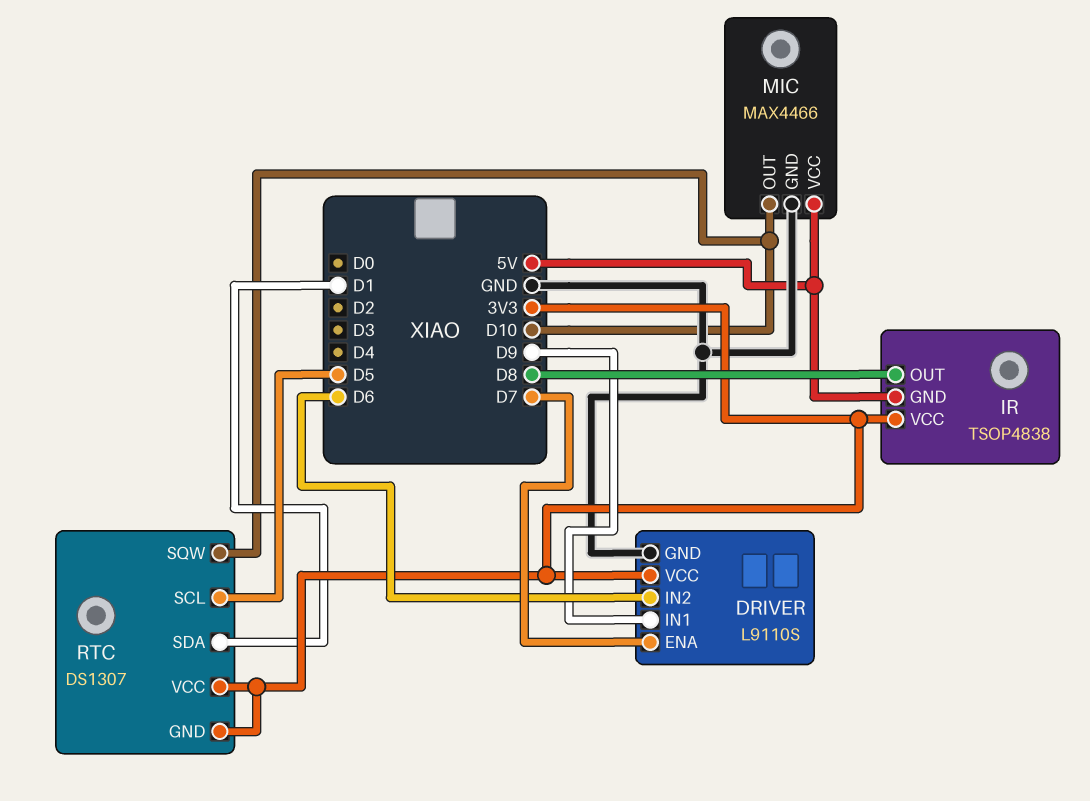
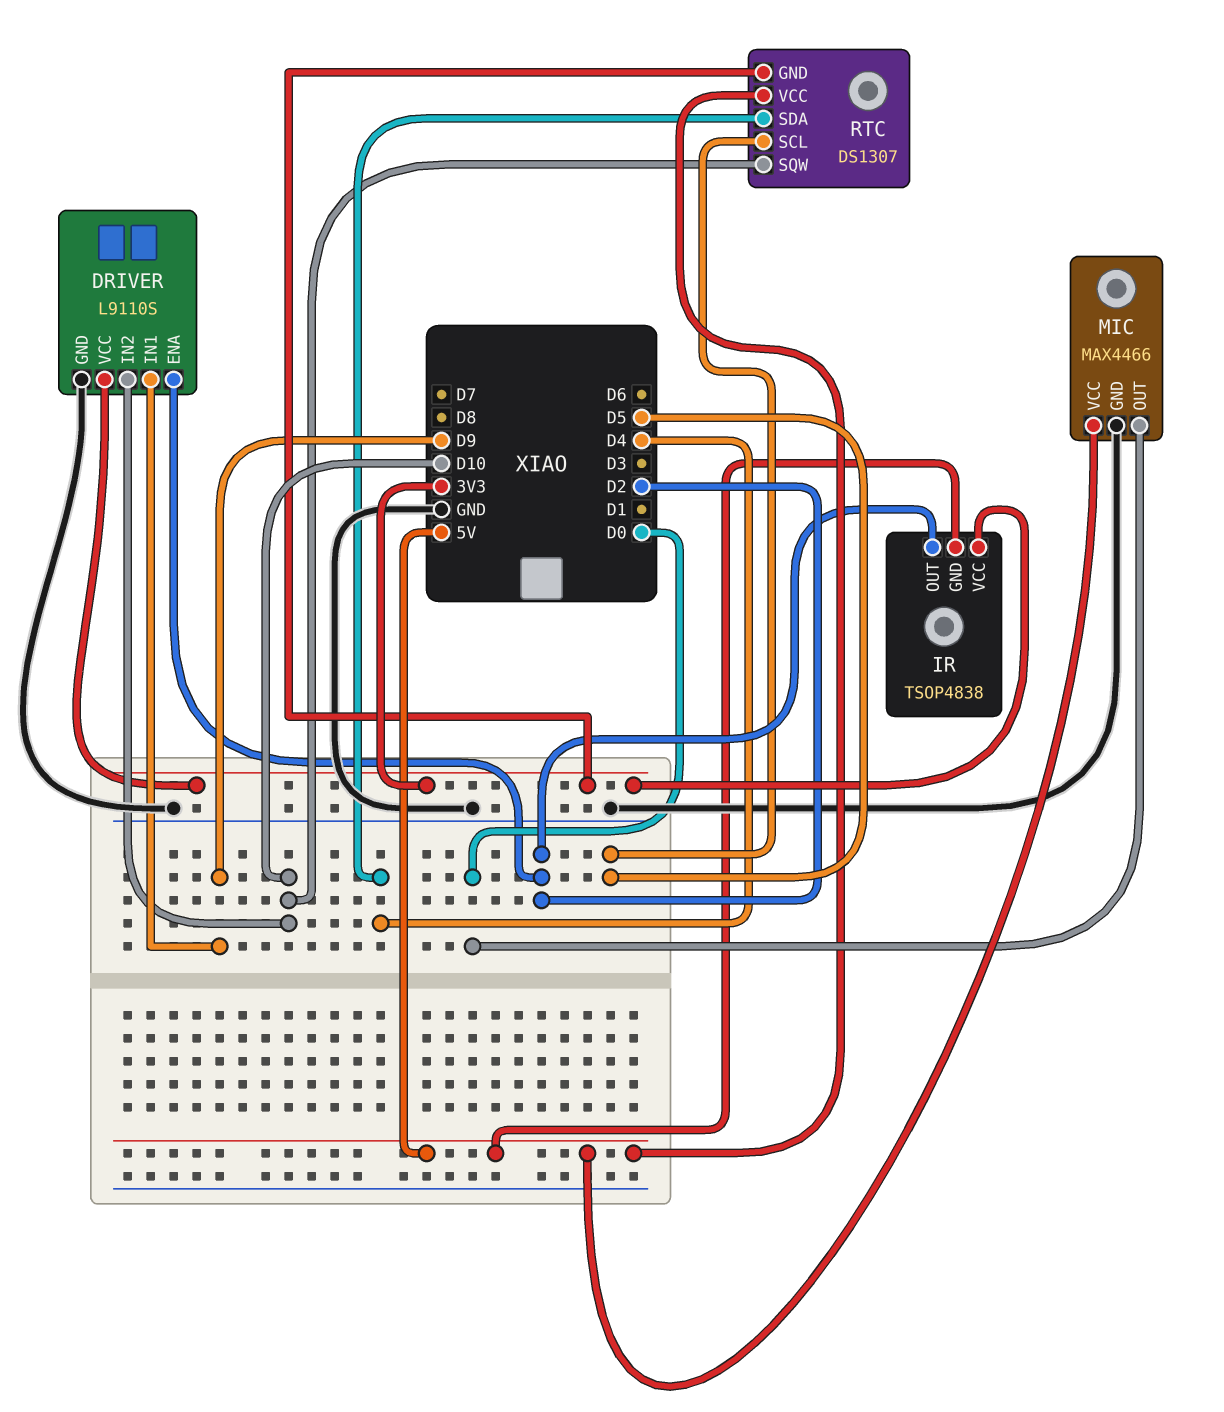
DRIVER pin ENA: D7 -> D2
DRIVER pin IN2: D6 -> D10
IR pin OUT: D8 -> D2
MIC pin OUT: D10 -> D0
RTC pin SDA: D1 -> D4
RTC pin VCC: 3V3 -> 5V

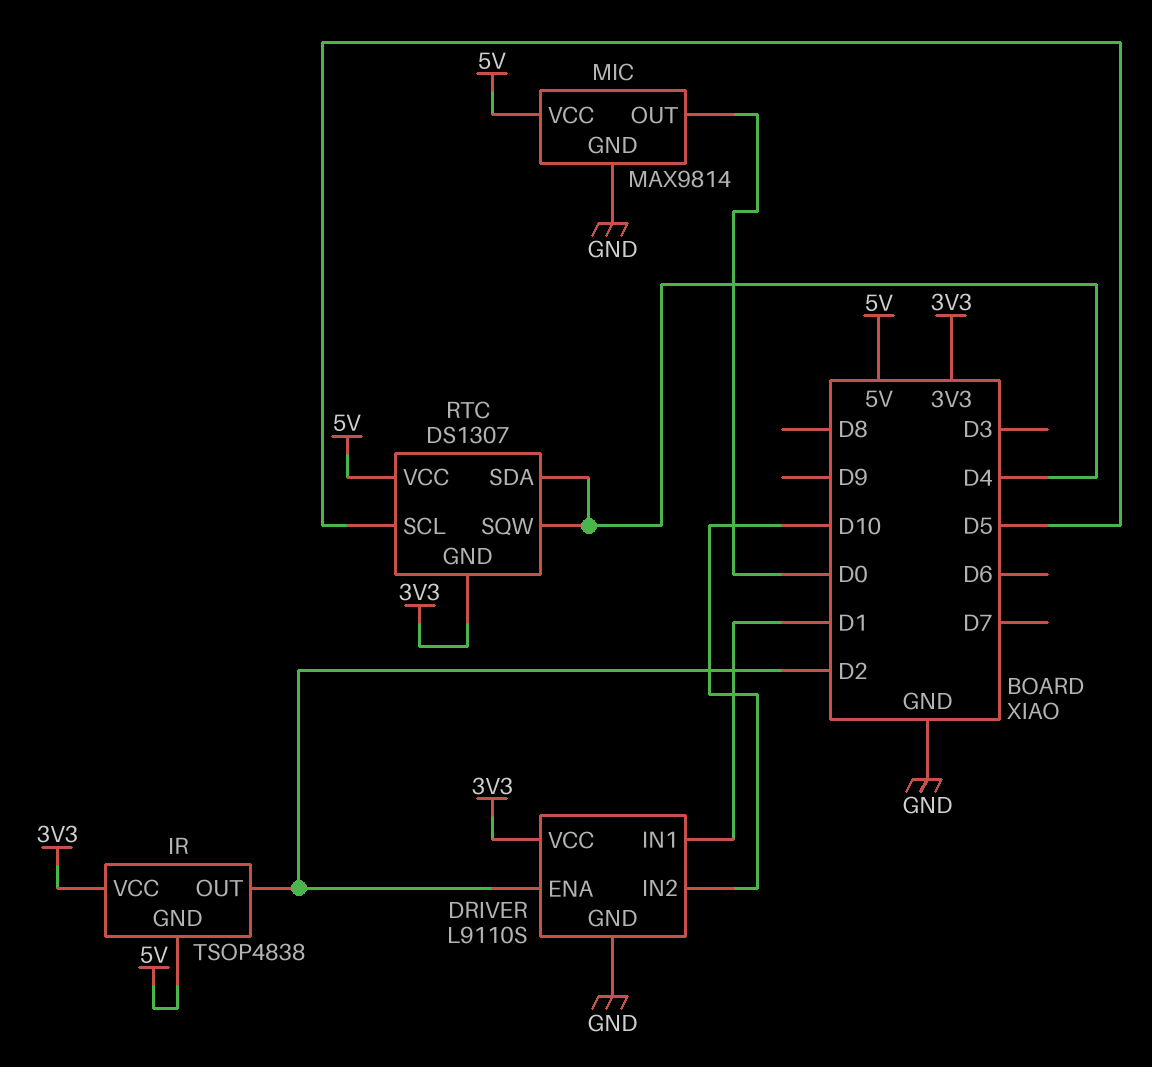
DRIVER pin IN1: D9 -> D1
MIC: MAX4466 -> MAX9814
RTC pin SQW: D10 -> D4

